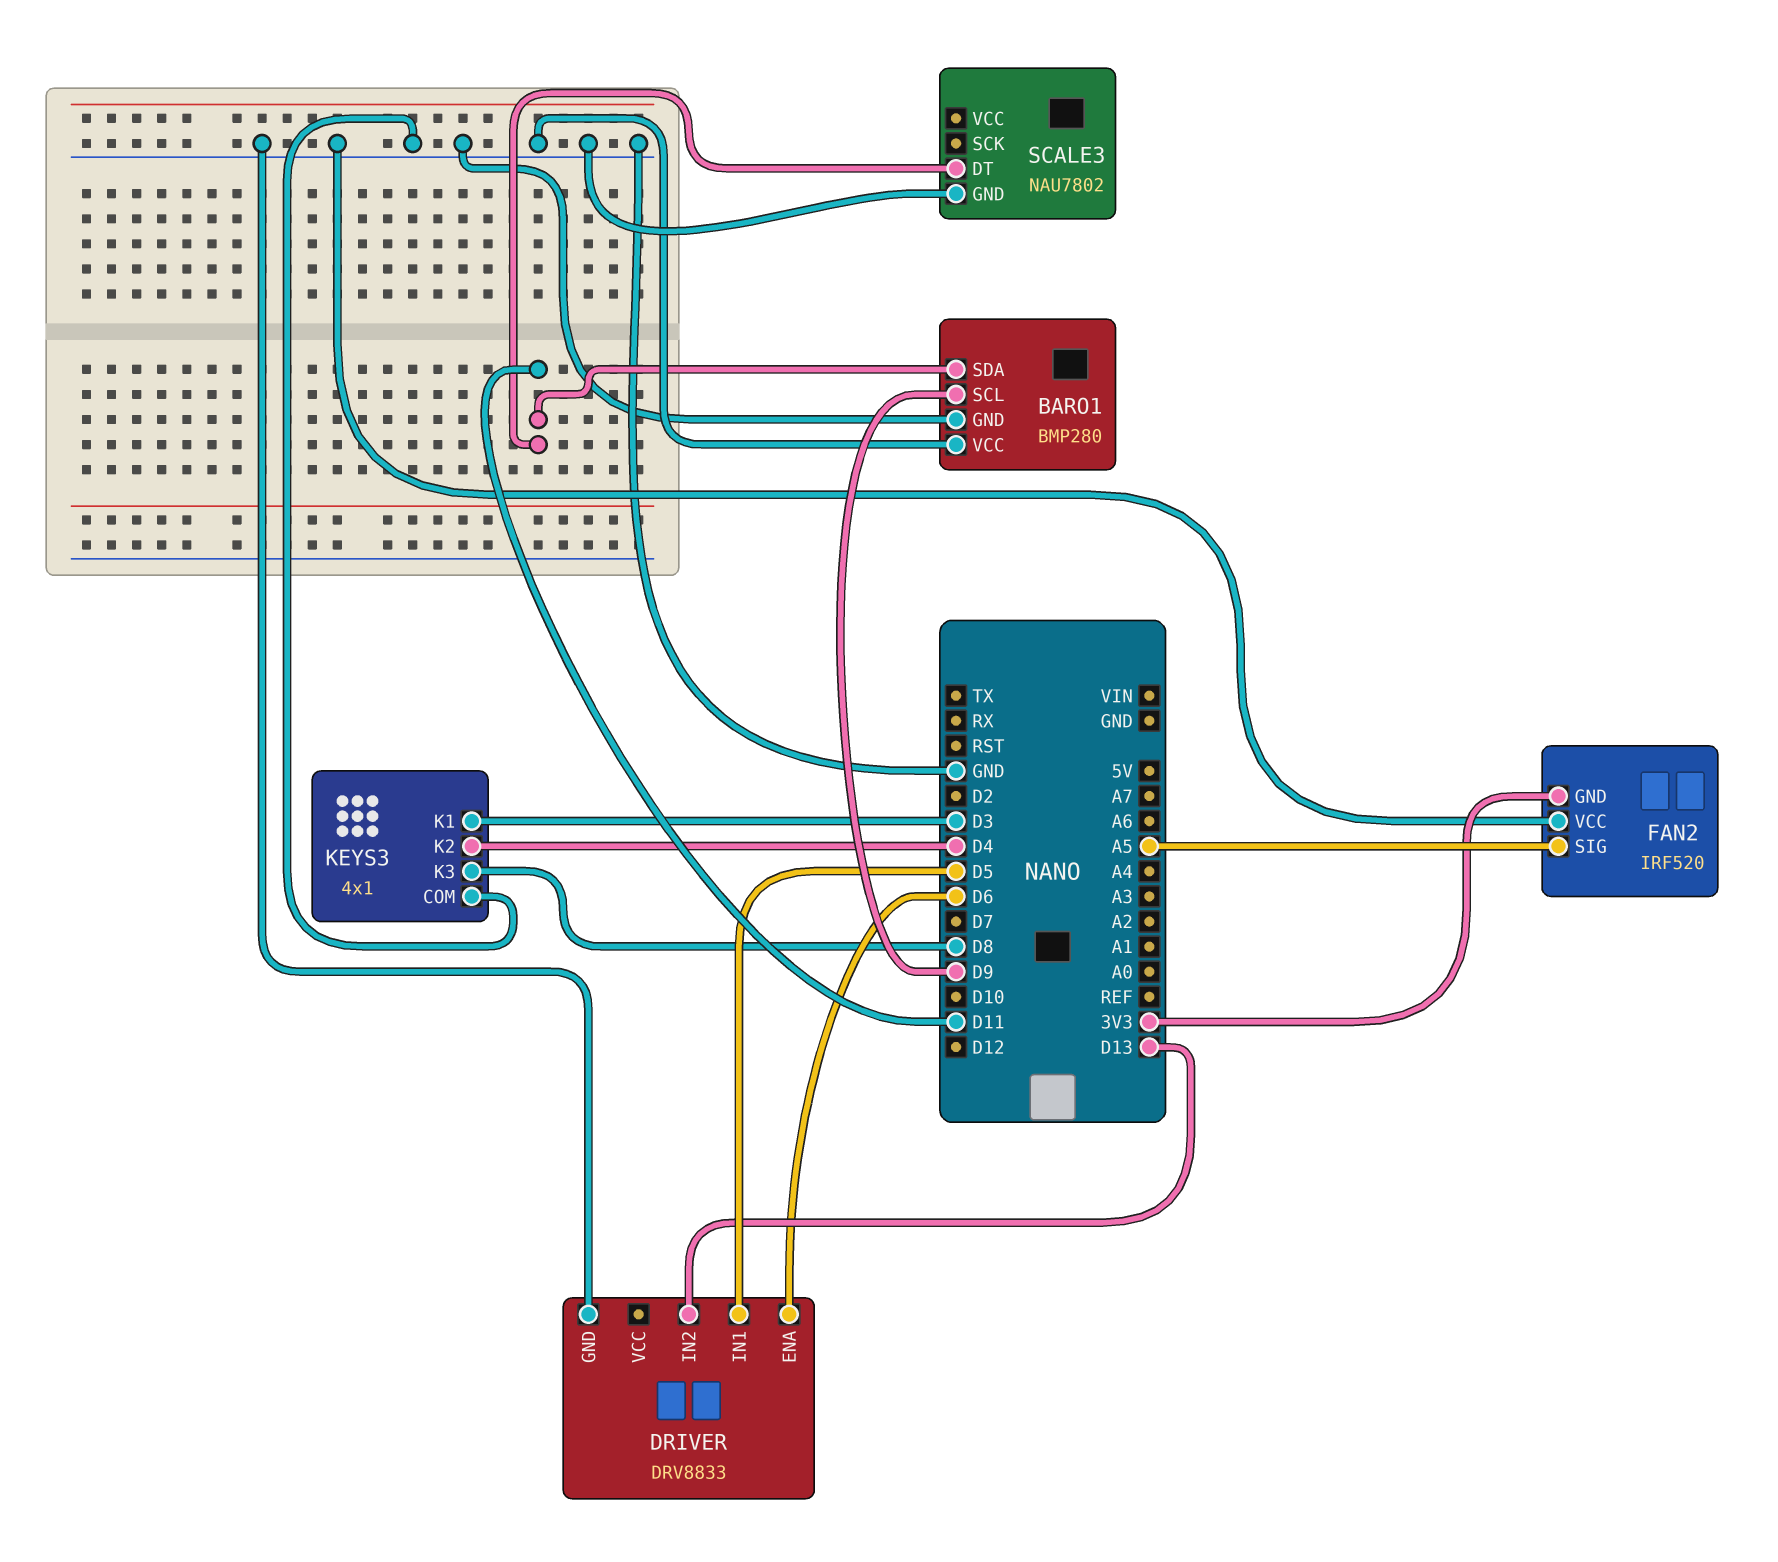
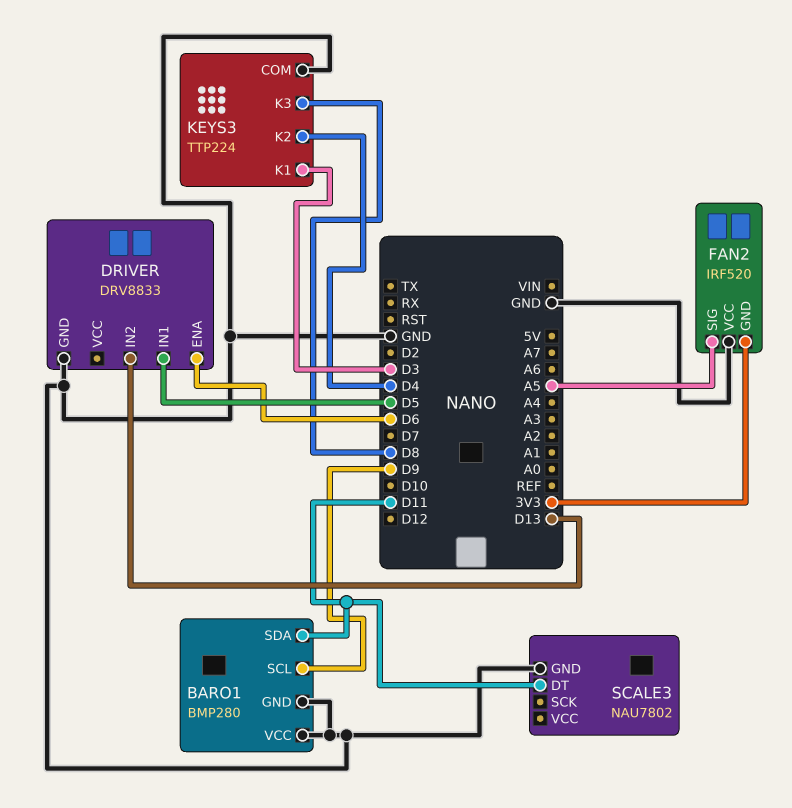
KEYS3: 4x1 -> TTP224

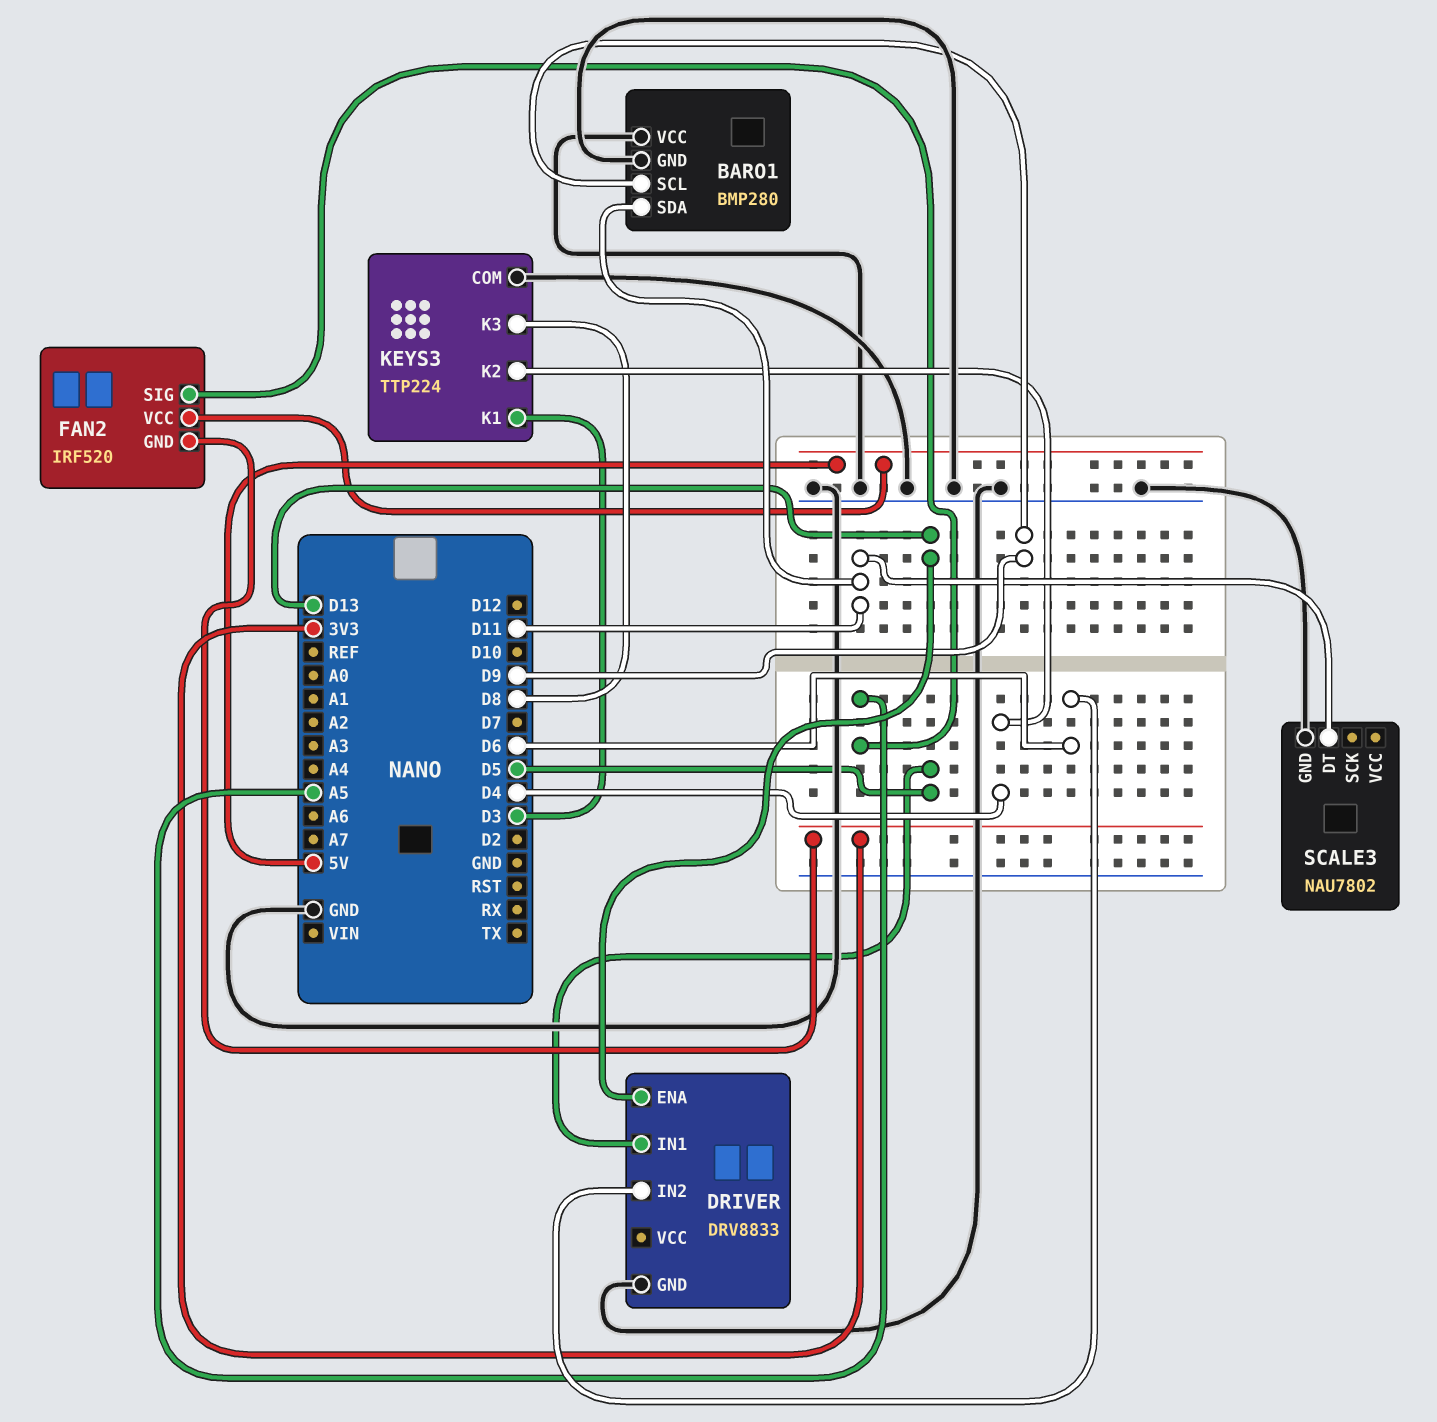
DRIVER pin ENA: D6 -> D13
DRIVER pin IN2: D13 -> D6
FAN2 pin VCC: GND -> 5V

